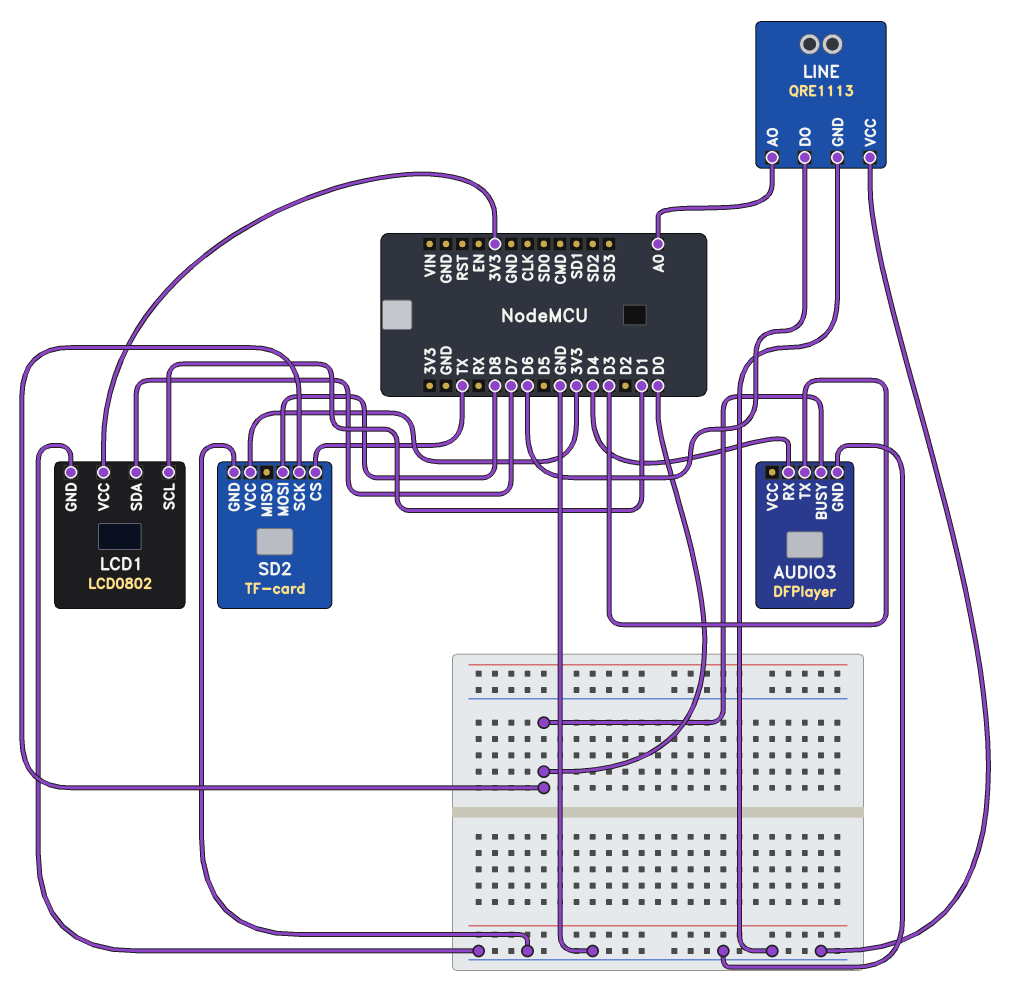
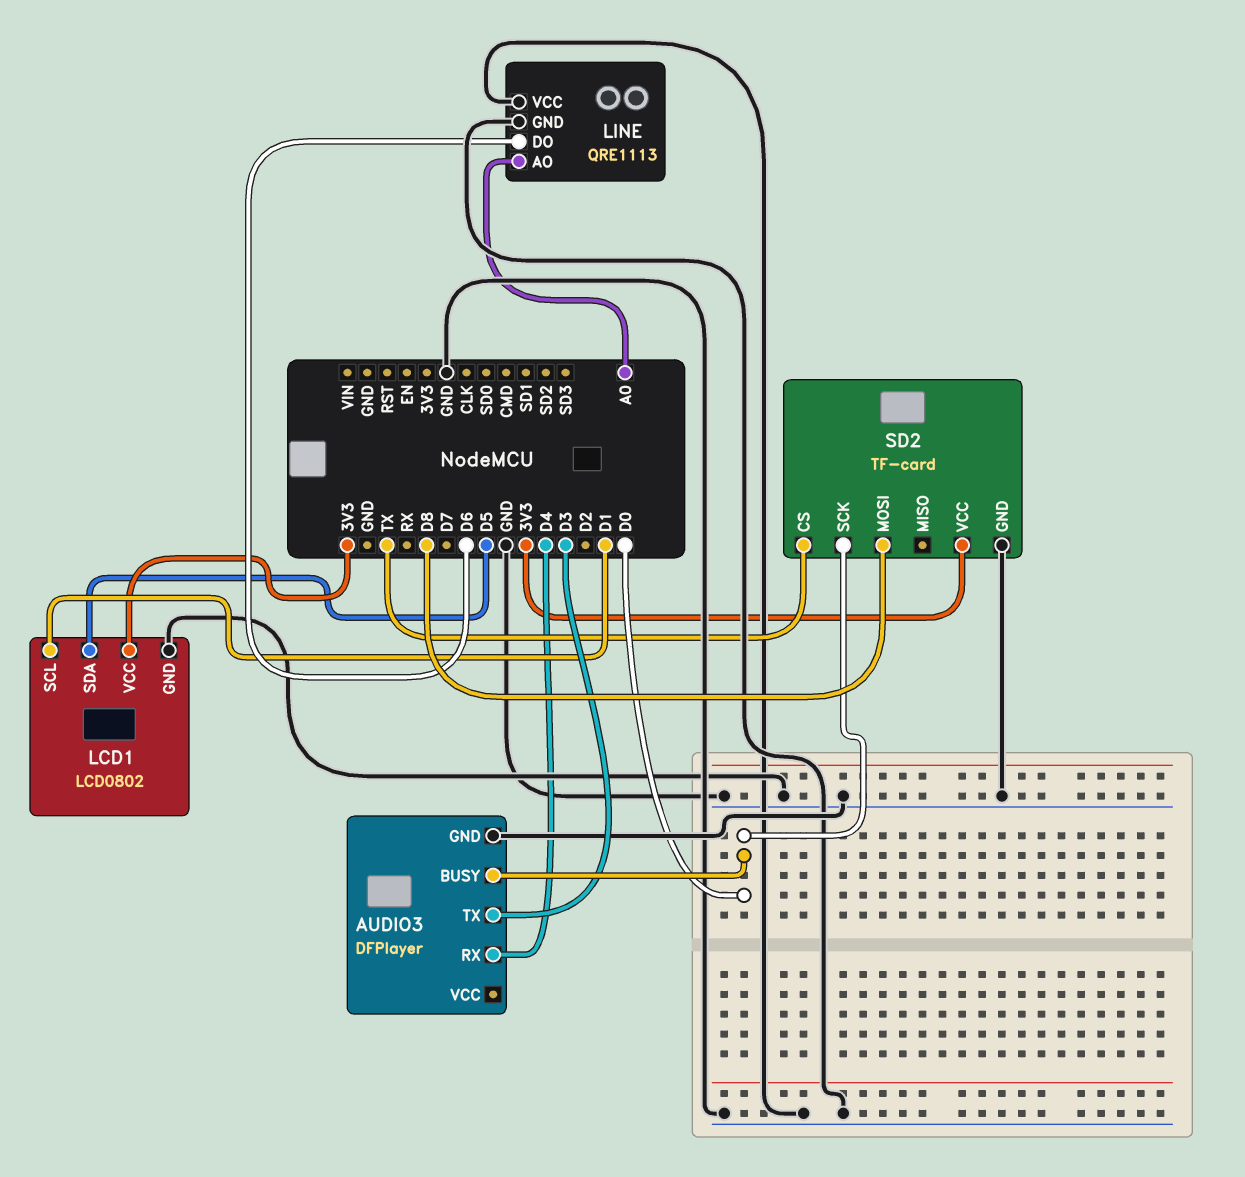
LCD1 pin SDA: D7 -> D5

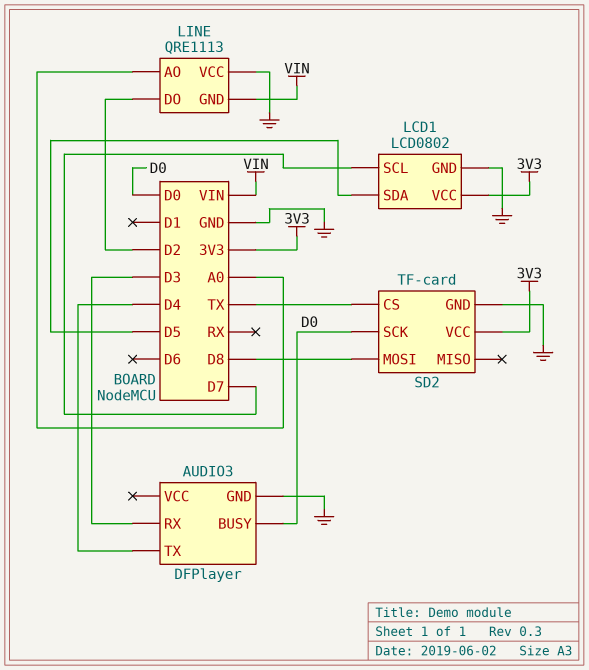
AUDIO3 pin RX: D4 -> D3
AUDIO3 pin TX: D3 -> D4
LCD1 pin SCL: D1 -> D7
LINE pin DO: D6 -> D2
LINE pin GND: GND -> VIN

